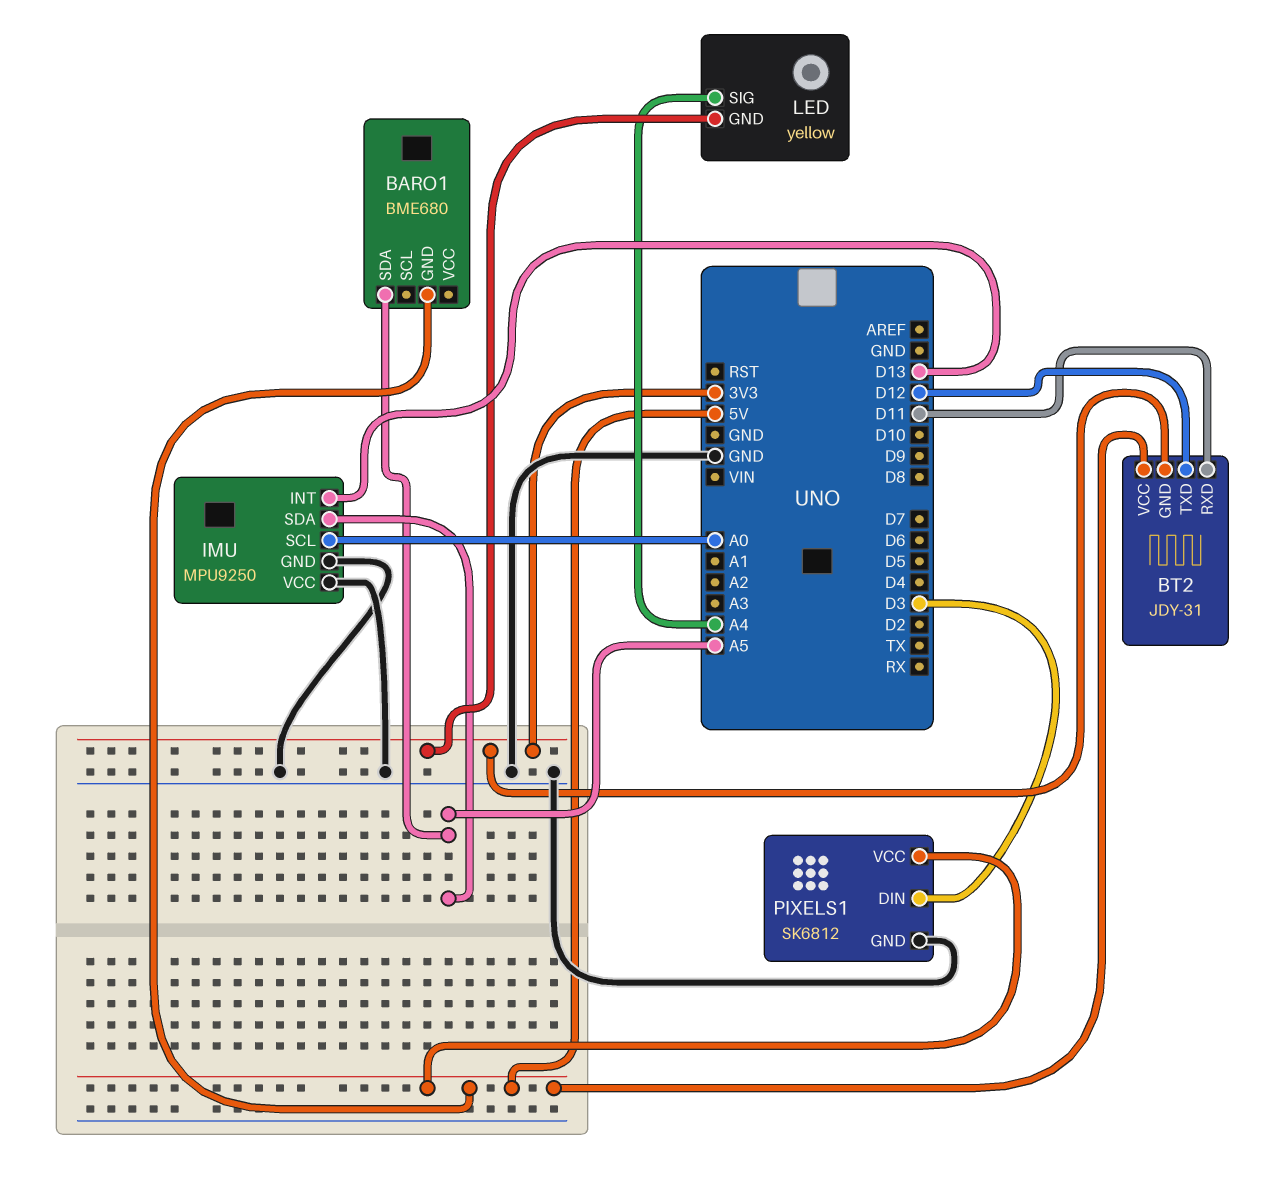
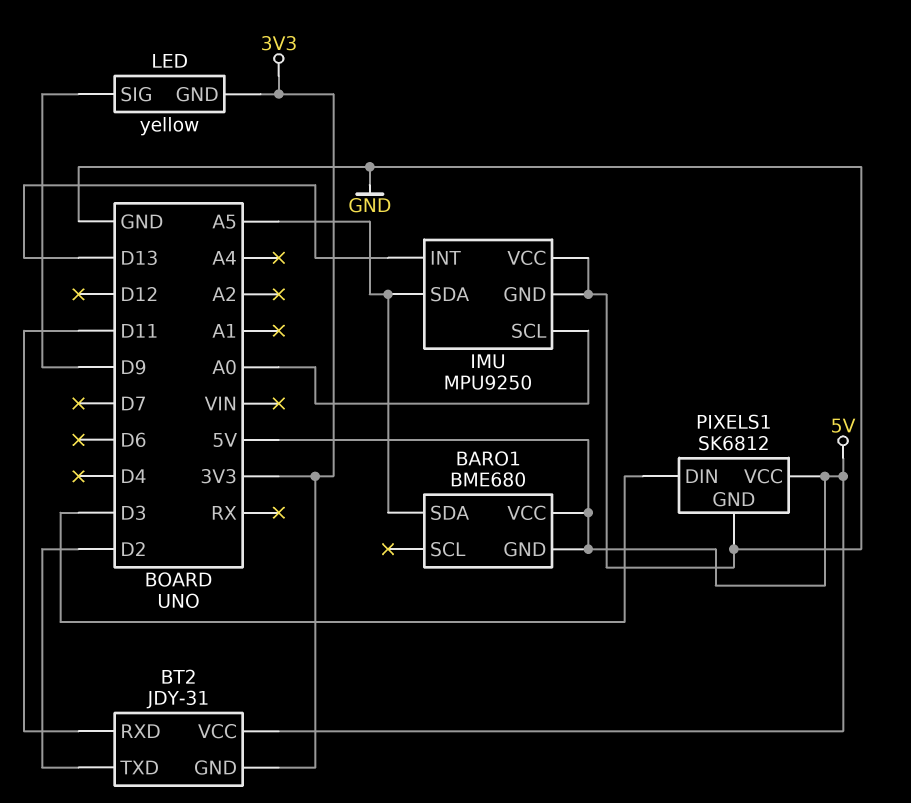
BARO1 pin VCC: none -> 5V
BT2 pin TXD: D12 -> D2
LED pin SIG: A4 -> D9

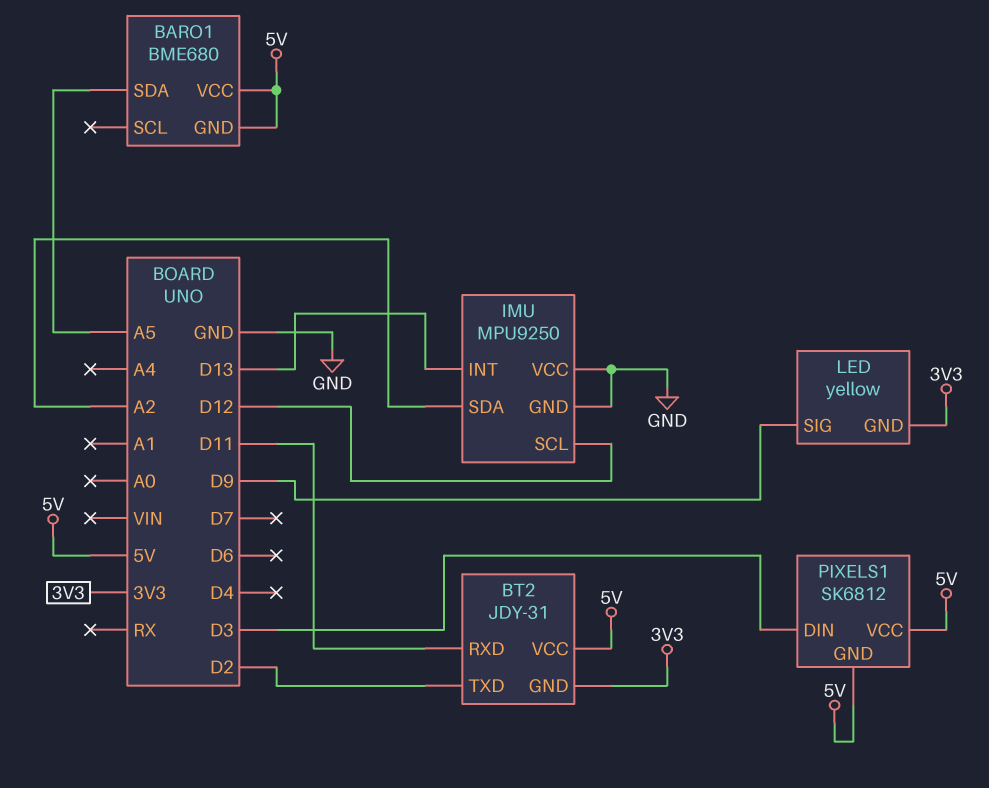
IMU pin SCL: A0 -> D12
IMU pin SDA: A5 -> A2
PIXELS1 pin GND: GND -> 5V

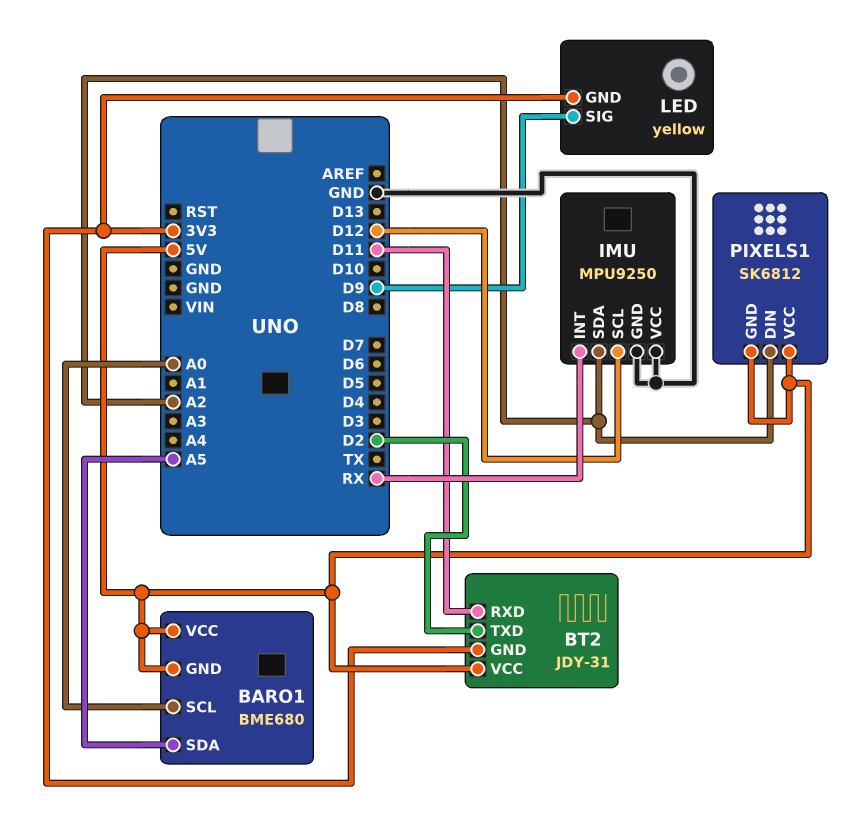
BARO1 pin SCL: none -> A0
IMU pin INT: D13 -> RX
PIXELS1 pin DIN: D3 -> A2

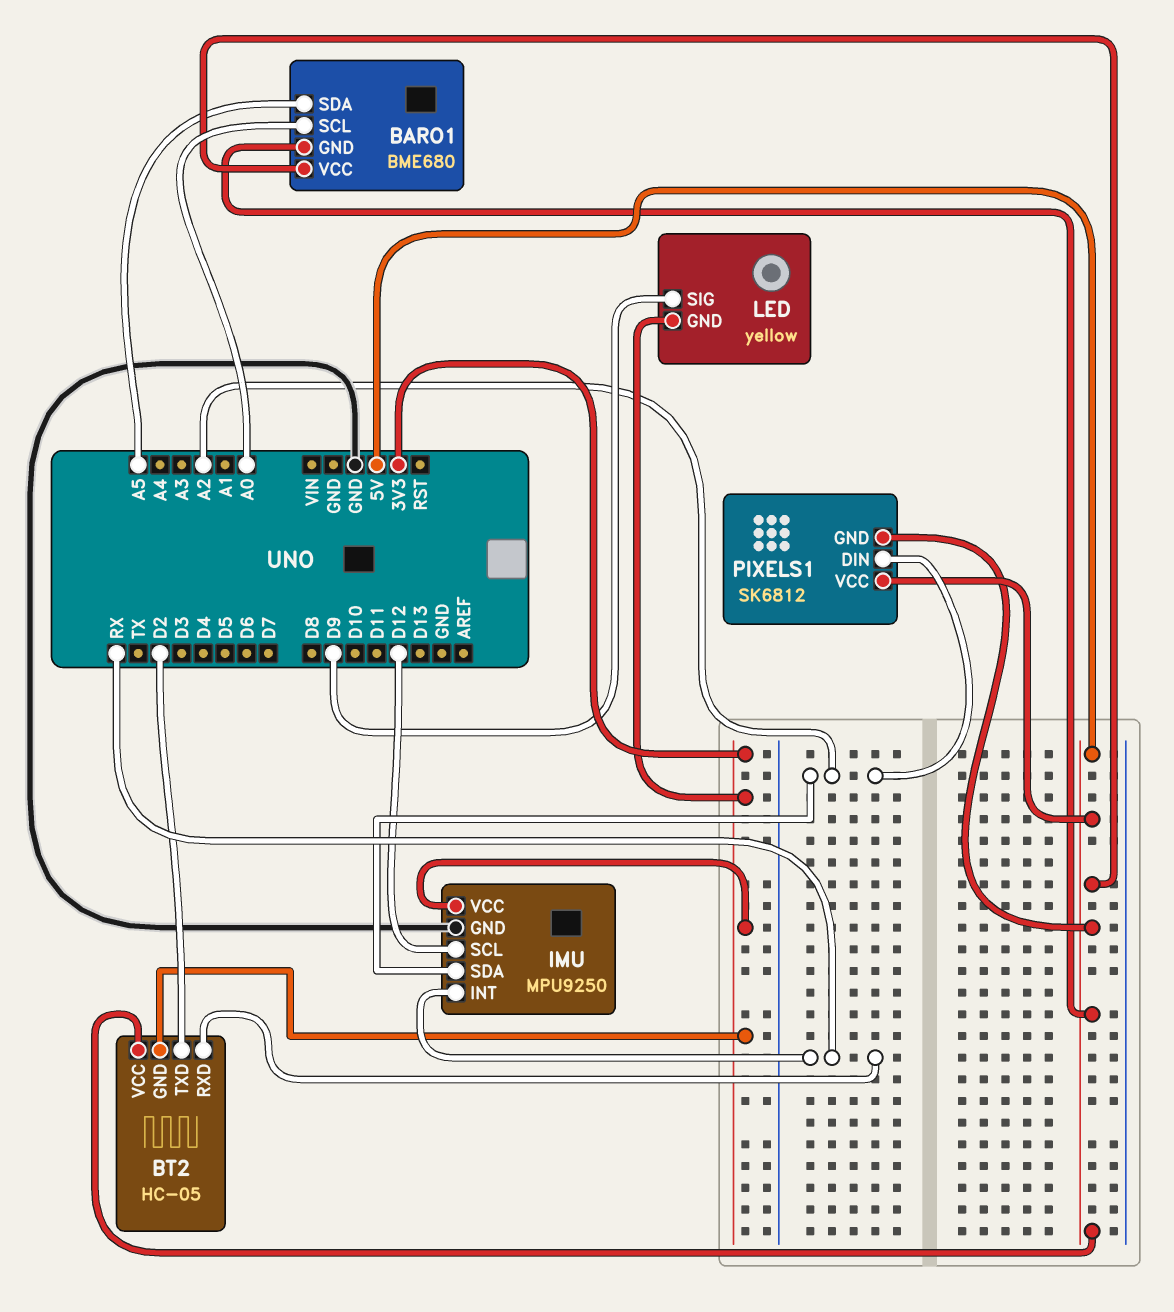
BT2: JDY-31 -> HC-05
BT2 pin RXD: D11 -> RX
IMU pin VCC: GND -> 3V3

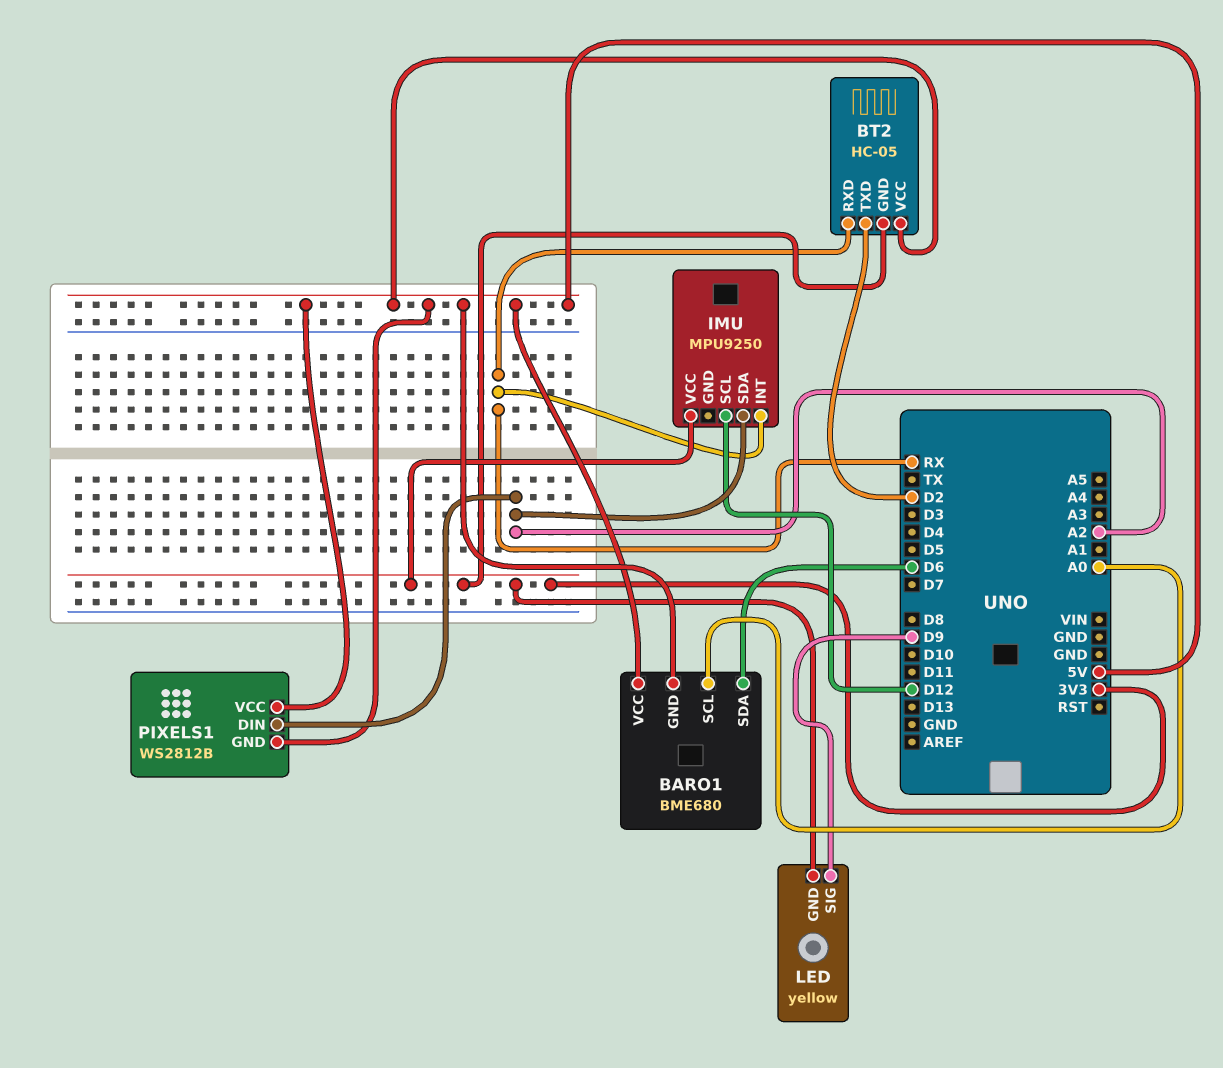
BARO1 pin SDA: A5 -> D6
IMU pin GND: GND -> none
PIXELS1: SK6812 -> WS2812B

